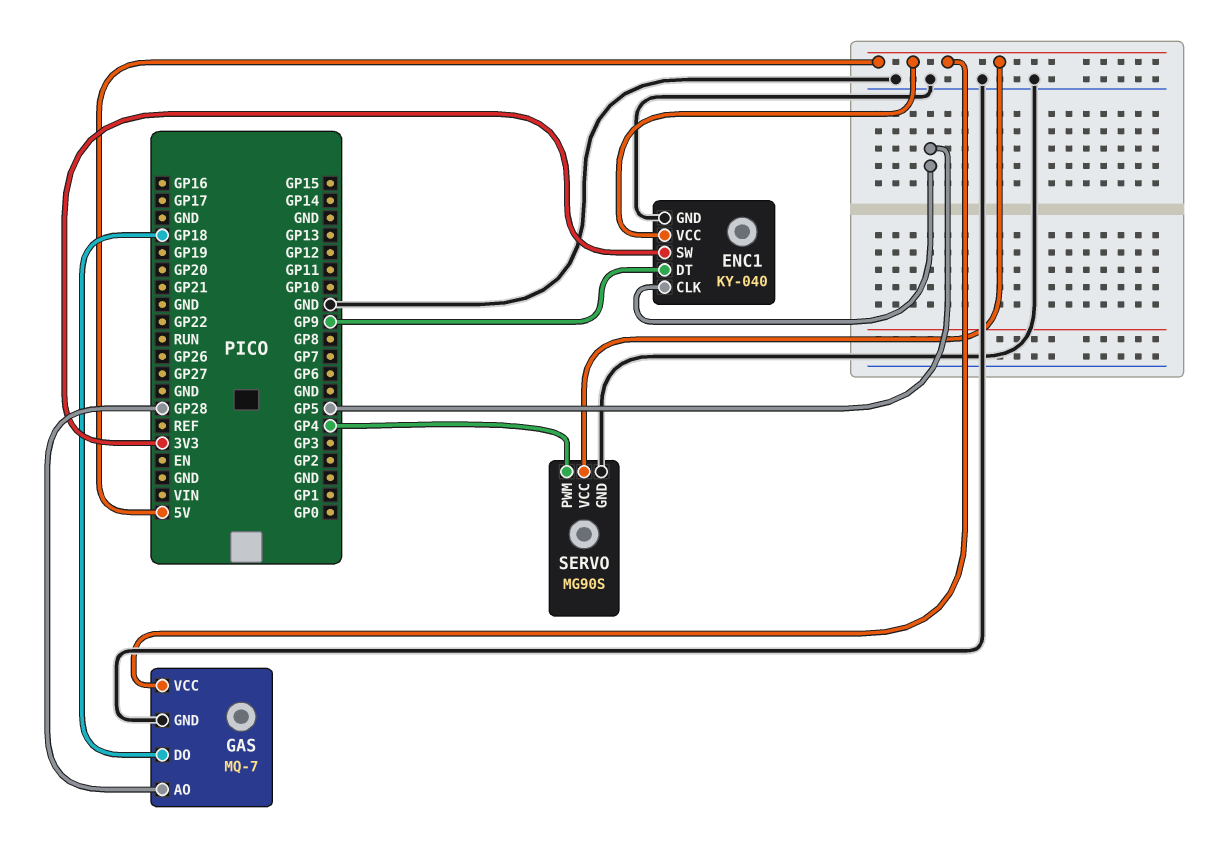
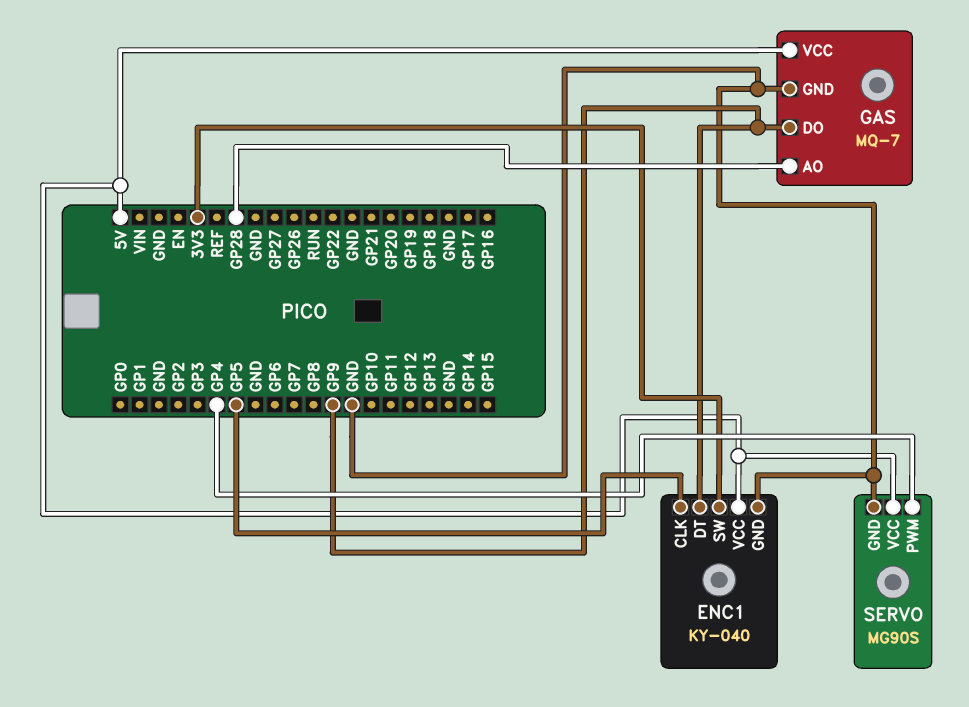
GAS pin DO: GP18 -> GP9

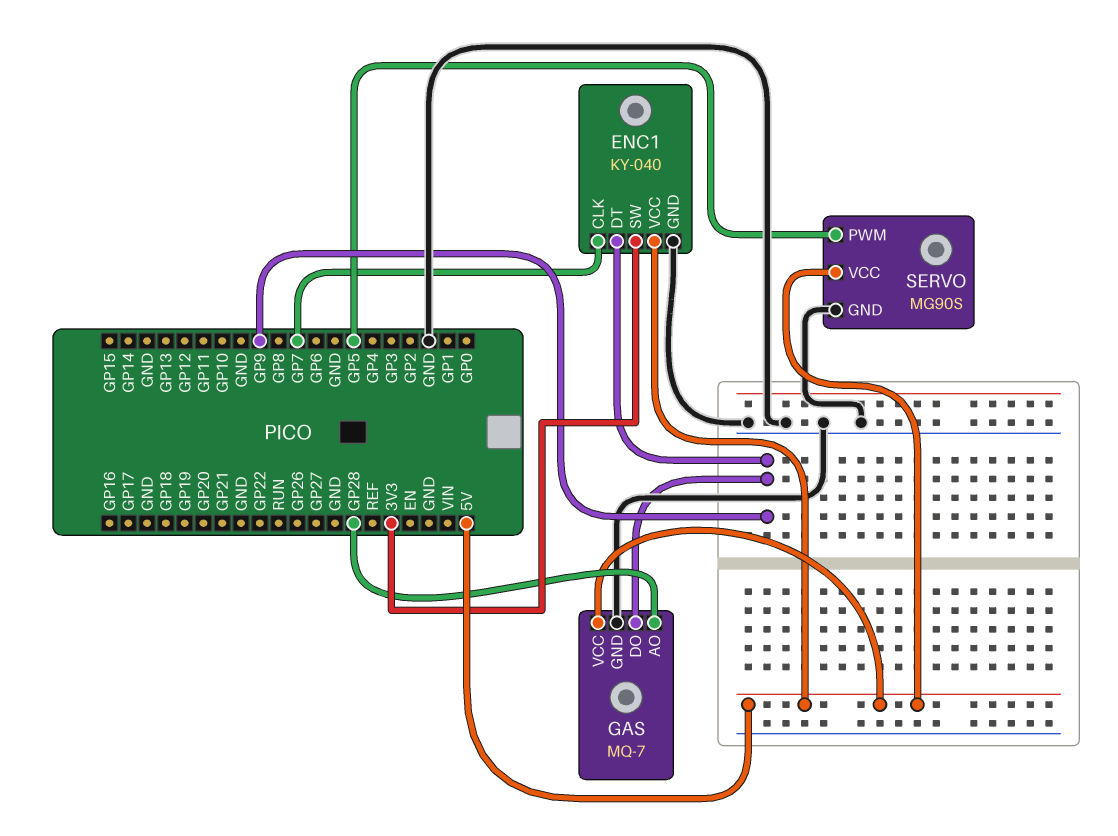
ENC1 pin CLK: GP5 -> GP7
SERVO pin PWM: GP4 -> GP5

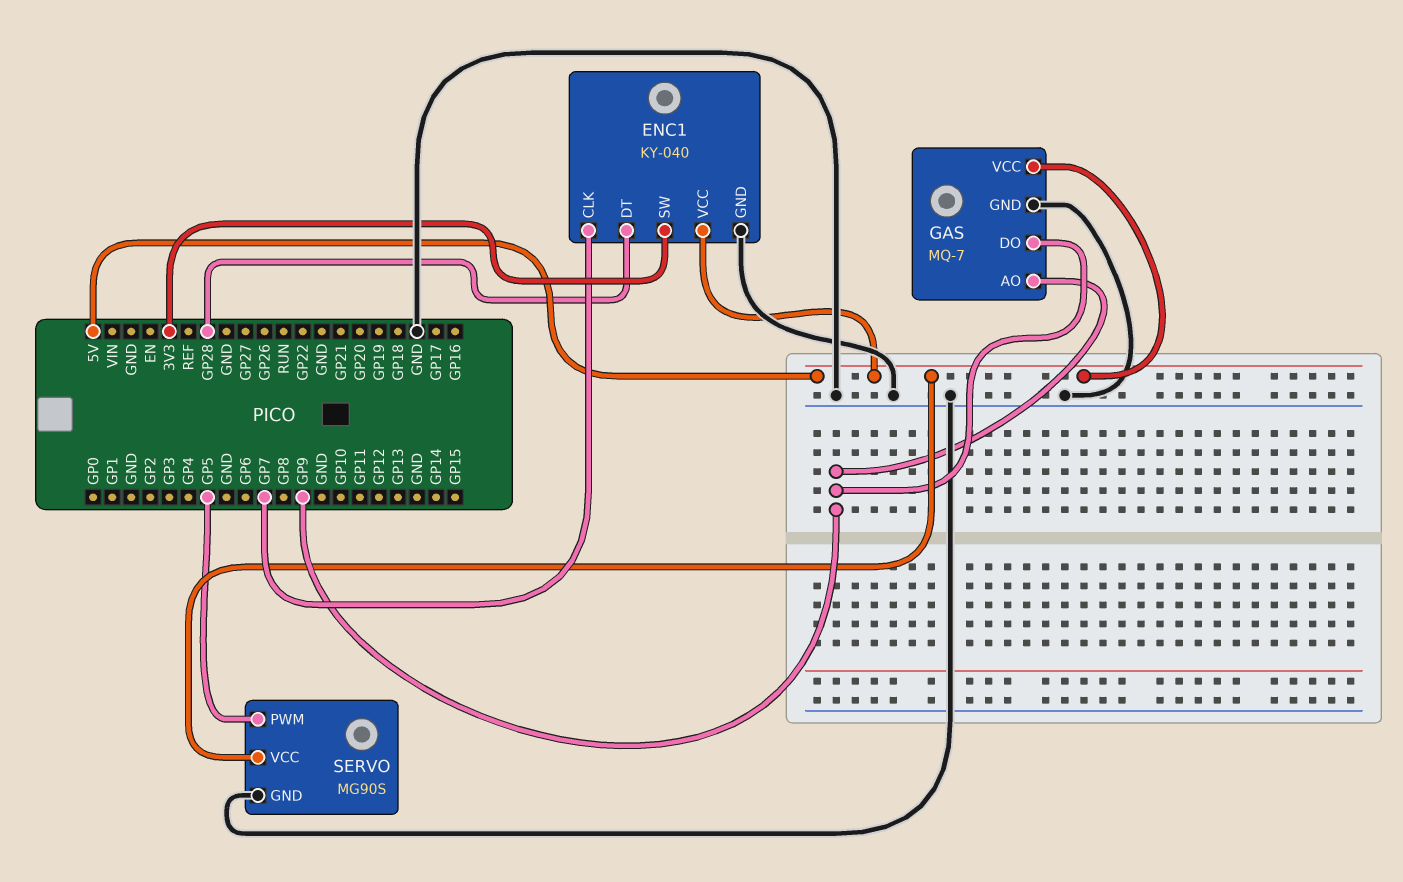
ENC1 pin DT: GP9 -> GP28
GAS pin AO: GP28 -> GP9

